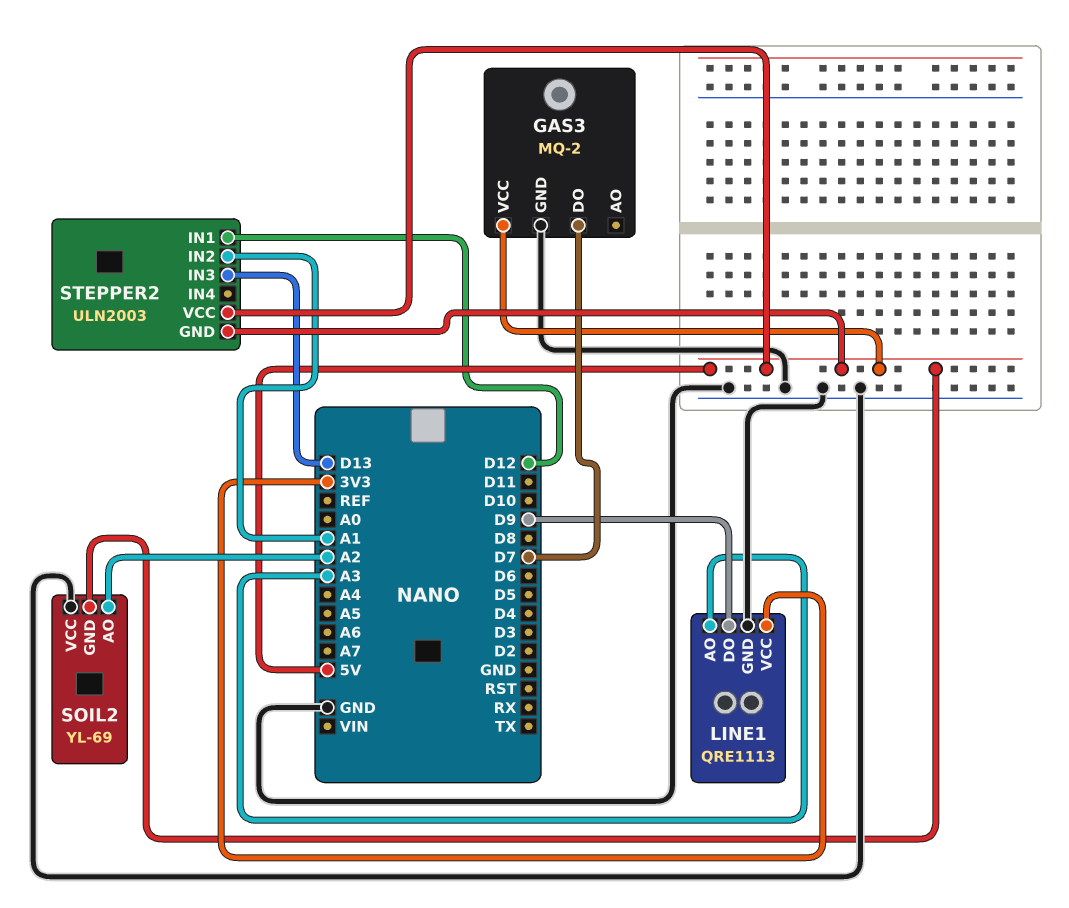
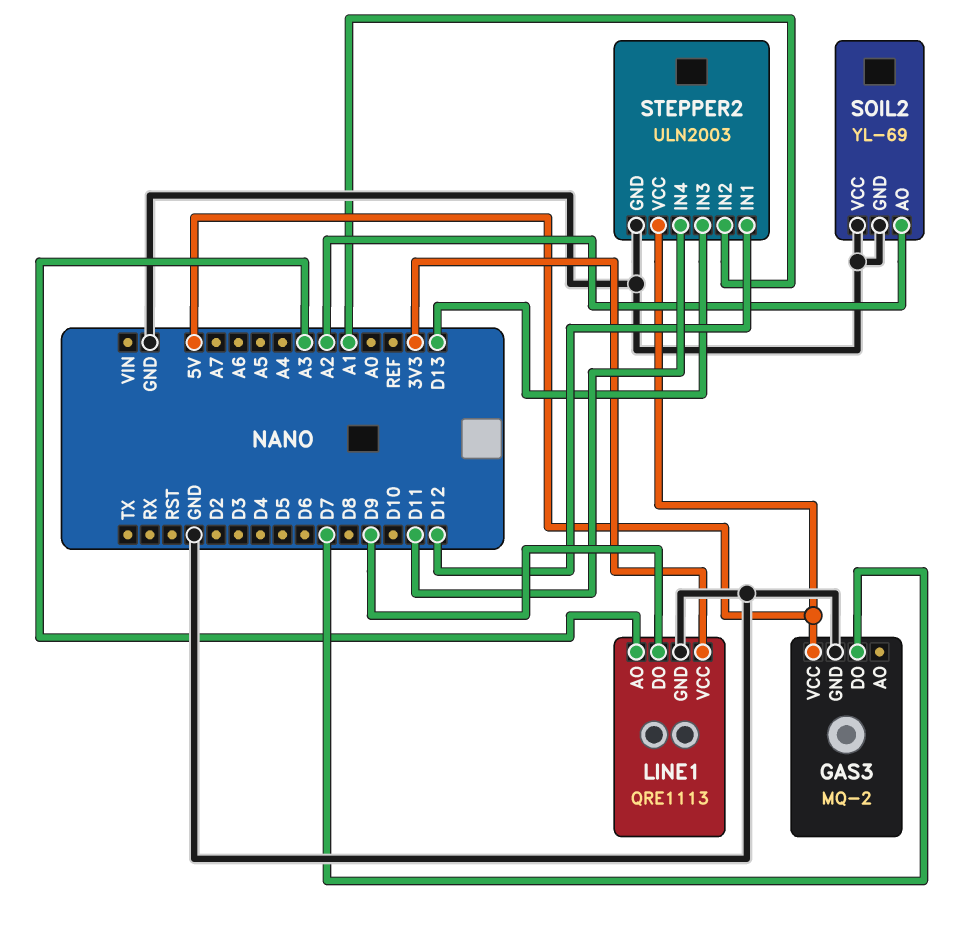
SOIL2 pin GND: 5V -> GND
STEPPER2 pin GND: 5V -> GND
STEPPER2 pin IN4: none -> D11

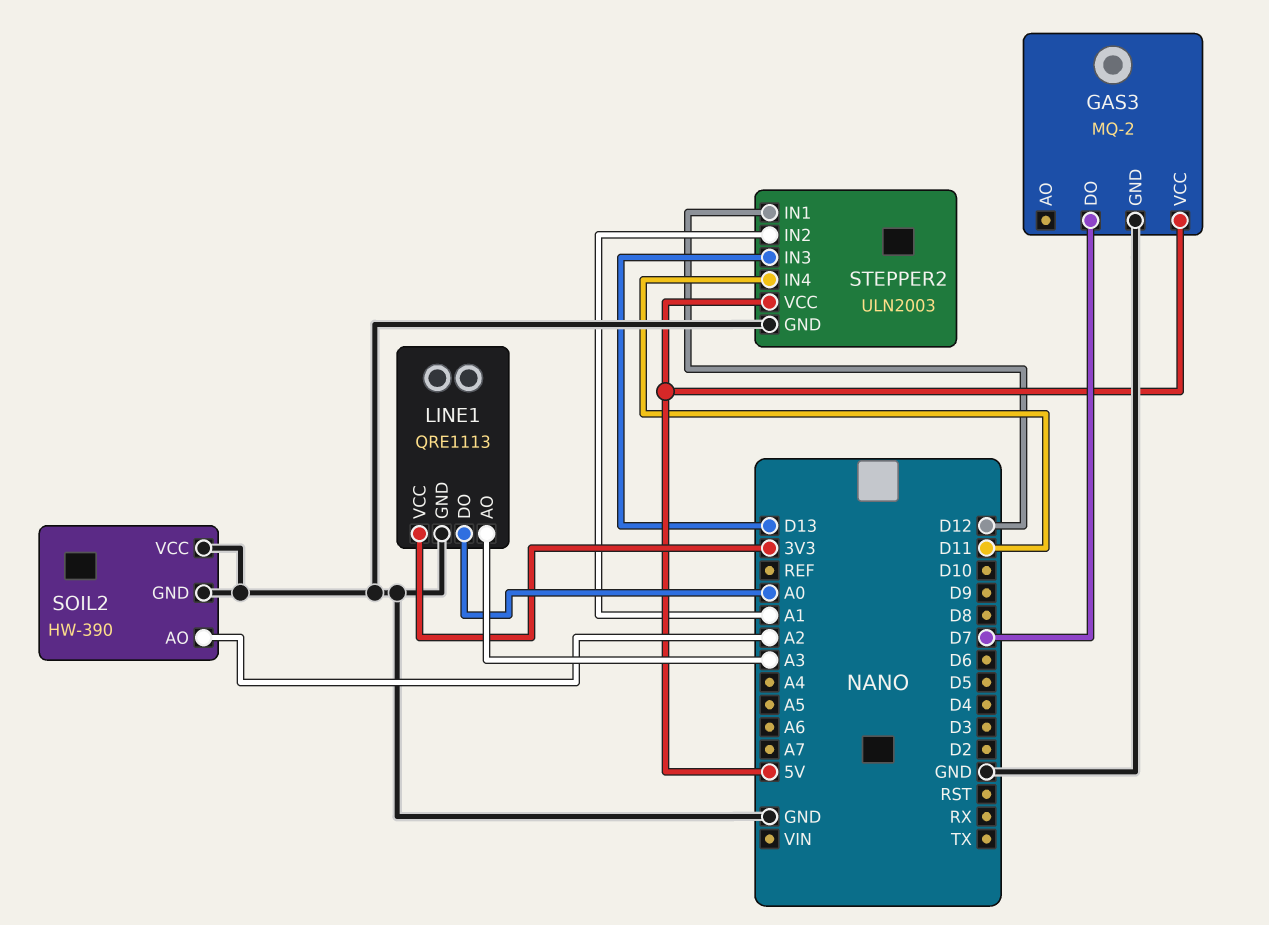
LINE1 pin DO: D9 -> A0
SOIL2: YL-69 -> HW-390

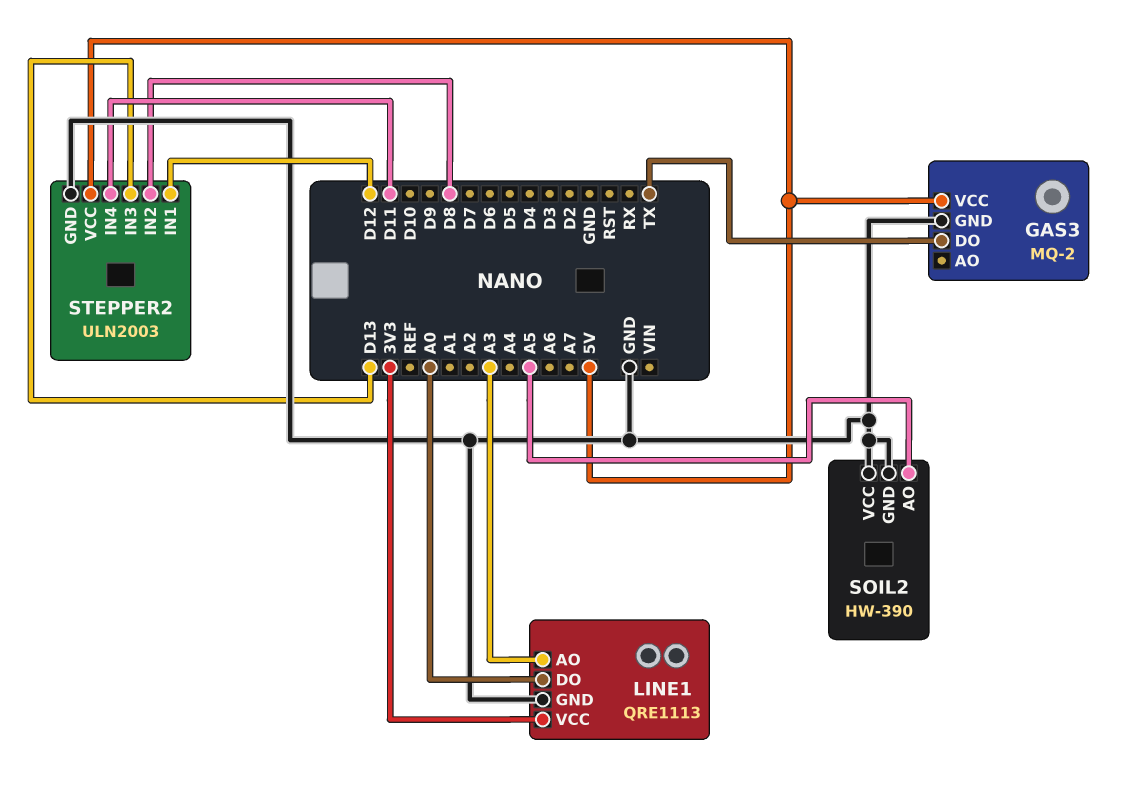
GAS3 pin DO: D7 -> TX
SOIL2 pin AO: A2 -> A5
STEPPER2 pin IN2: A1 -> D8

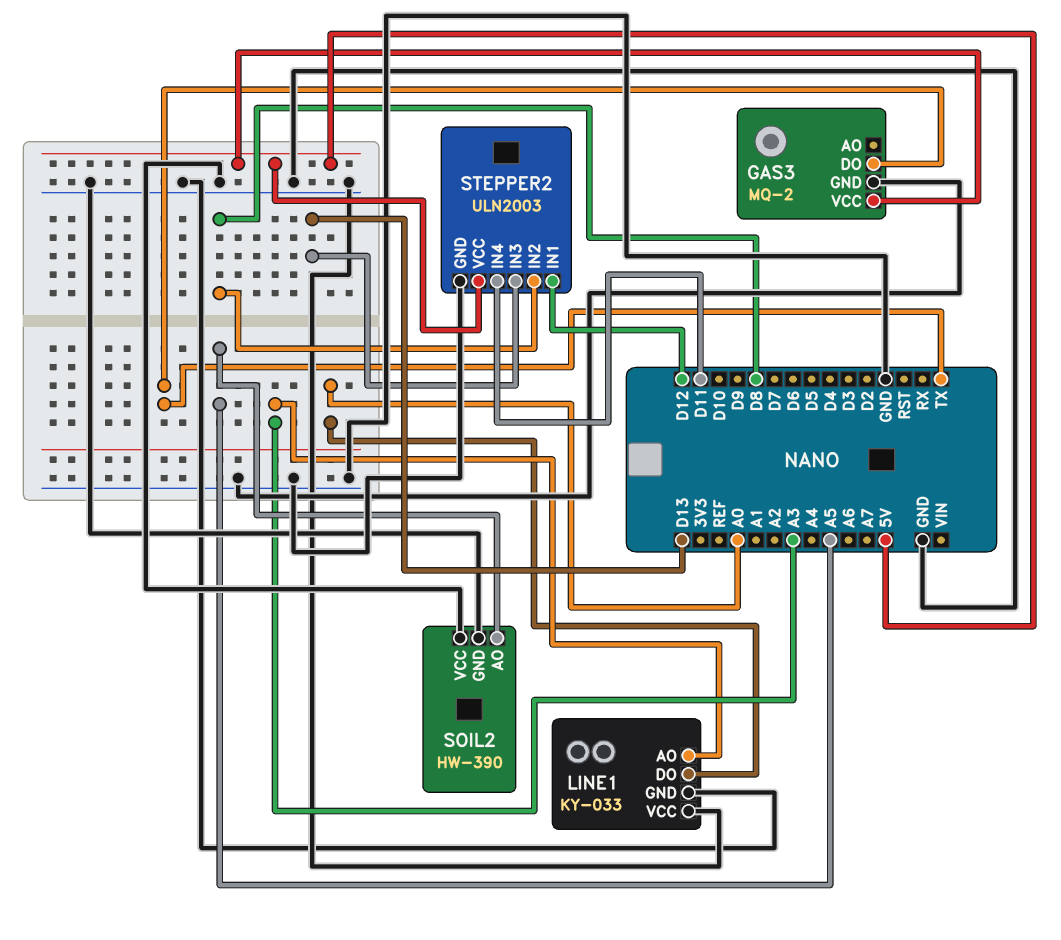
LINE1: QRE1113 -> KY-033
LINE1 pin VCC: 3V3 -> GND

